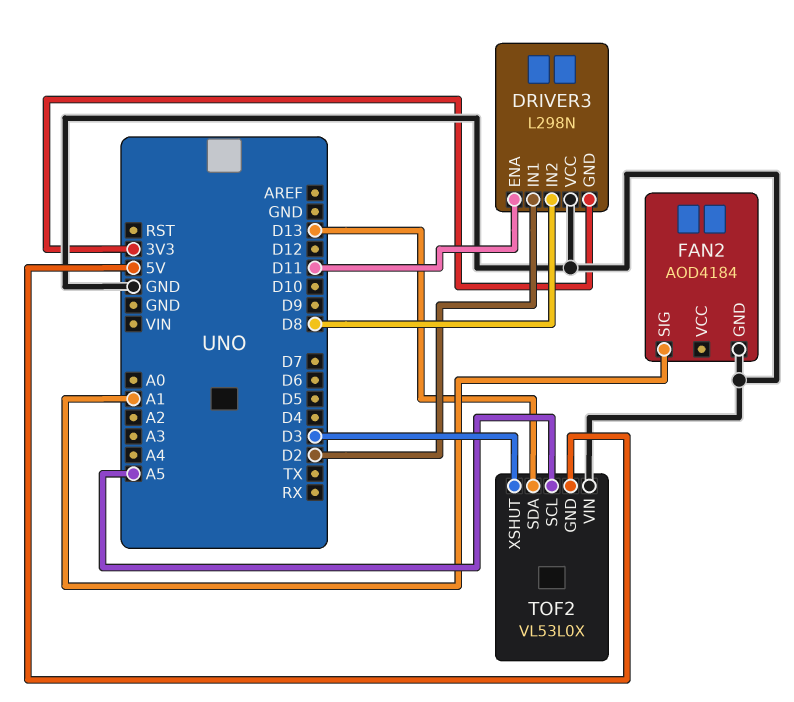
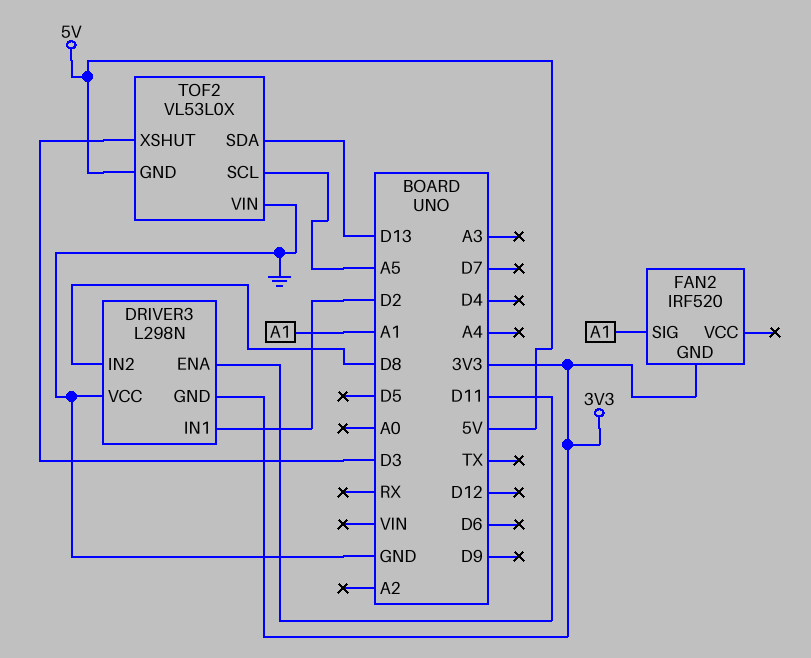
FAN2: AOD4184 -> IRF520
FAN2 pin GND: GND -> 3V3

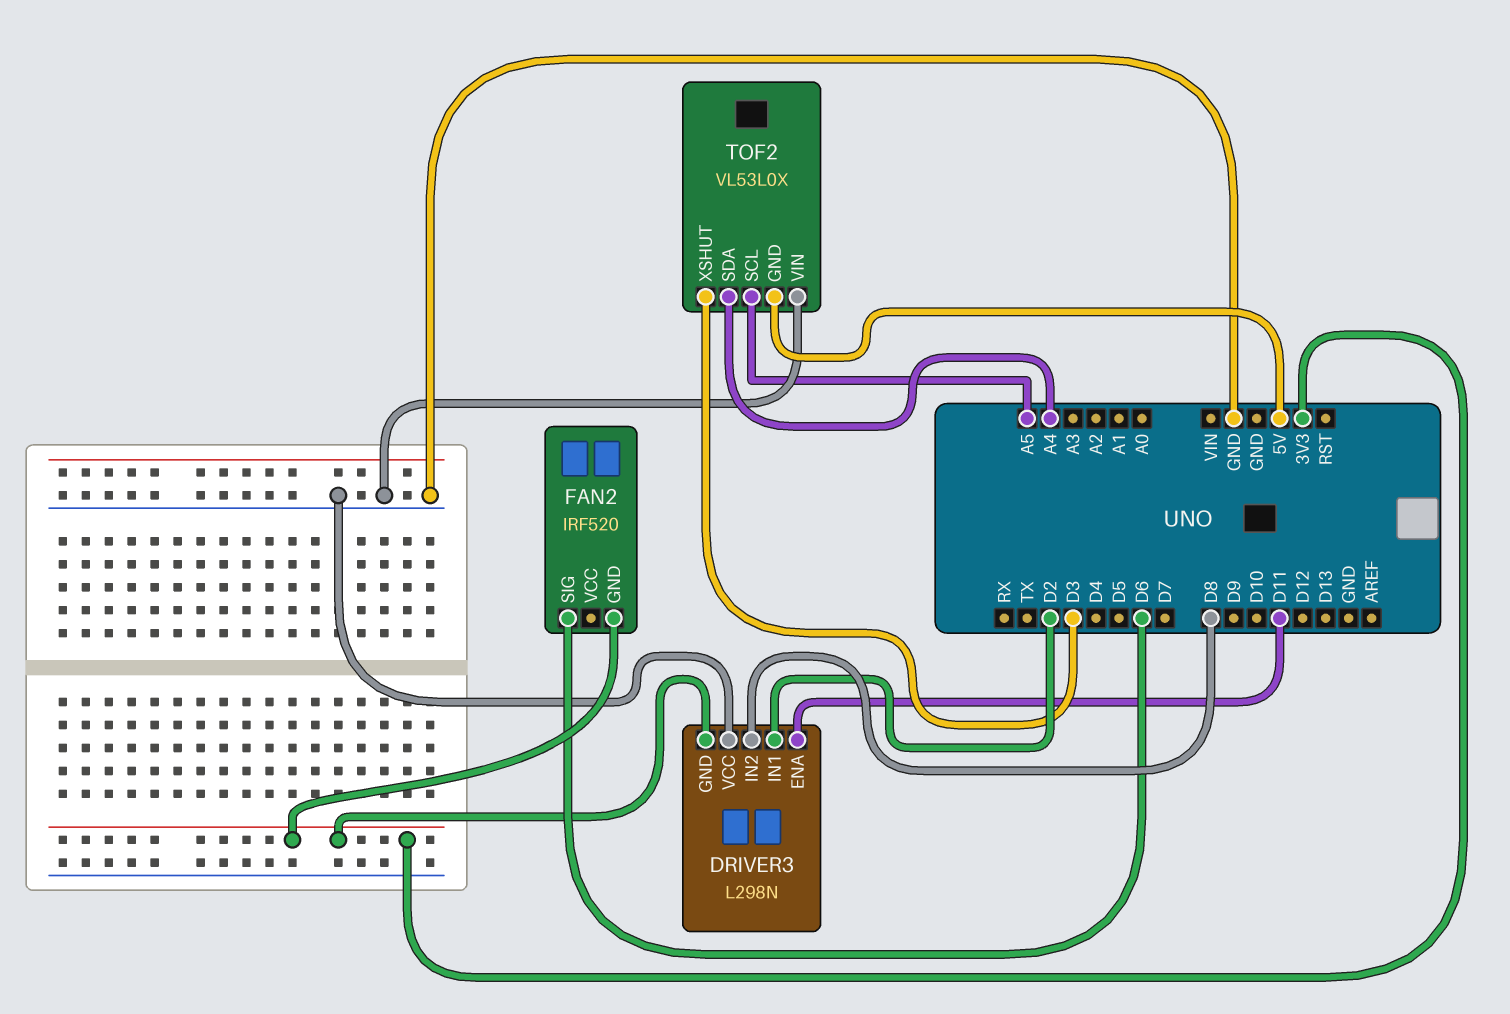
FAN2 pin SIG: A1 -> D6
TOF2 pin SDA: D13 -> A4

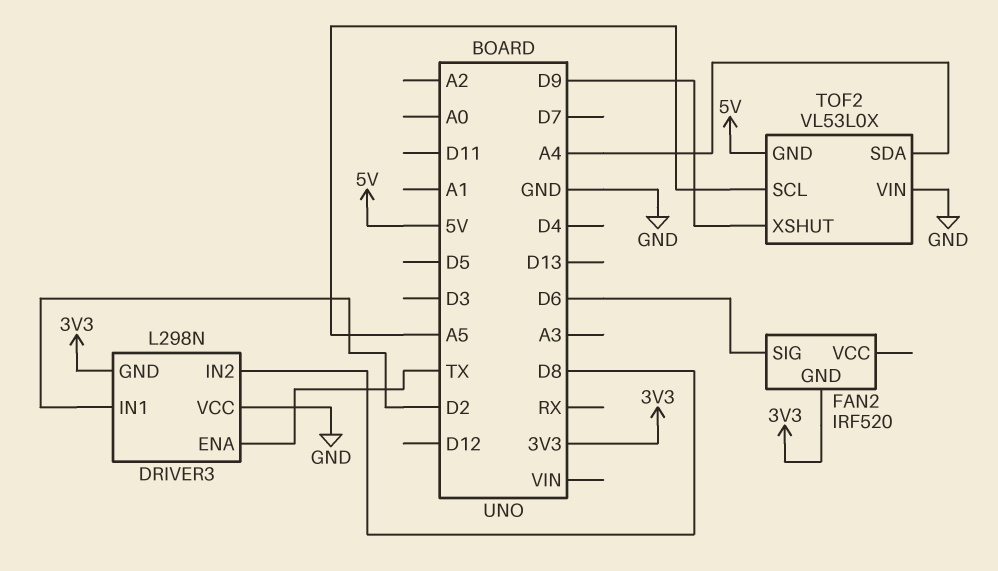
DRIVER3 pin ENA: D11 -> TX
TOF2 pin XSHUT: D3 -> D9

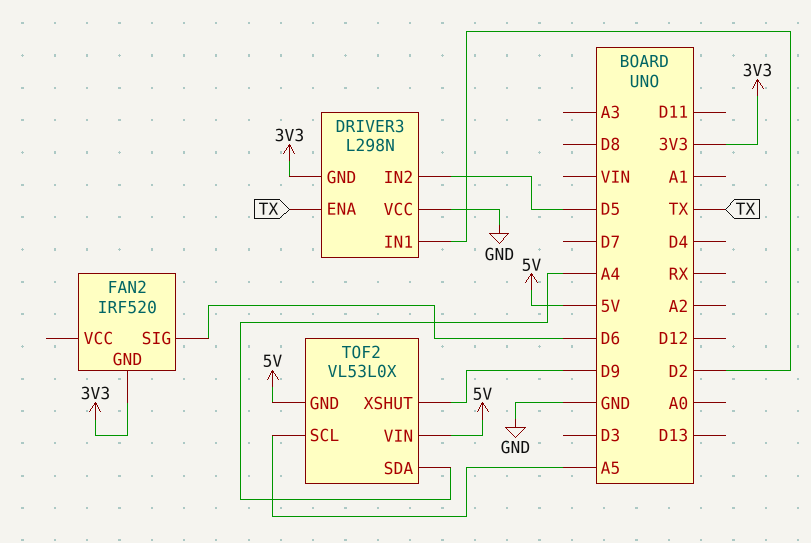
DRIVER3 pin IN2: D8 -> D5
TOF2 pin VIN: GND -> 5V

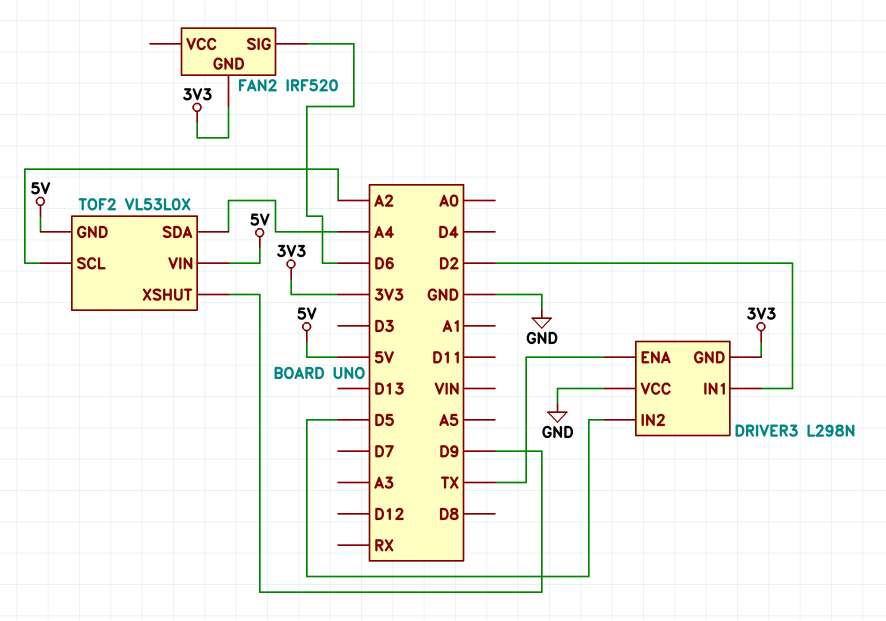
TOF2 pin SCL: A5 -> A2

